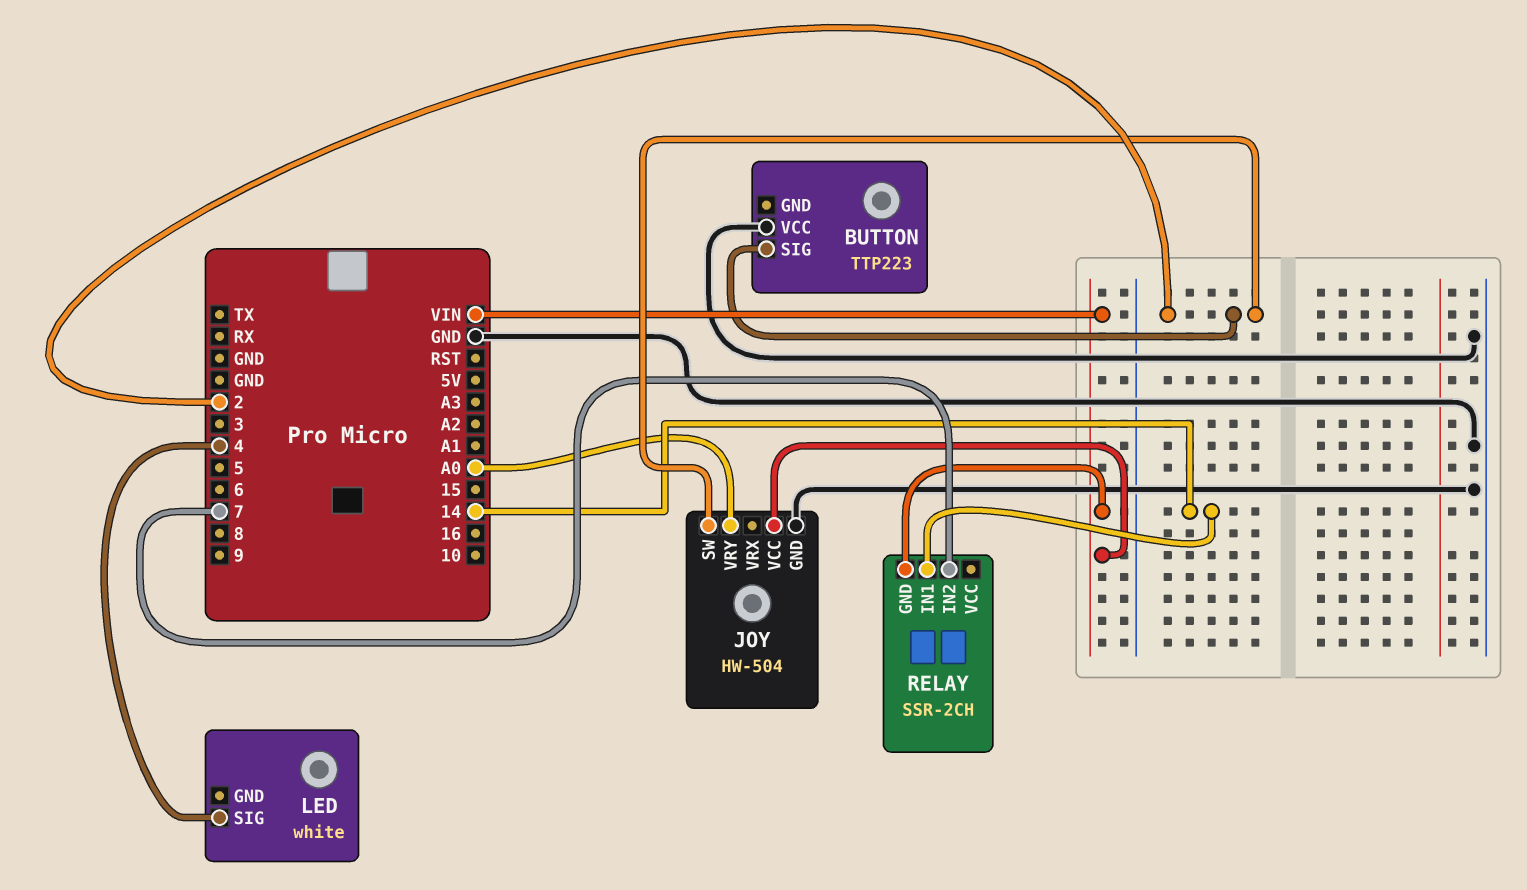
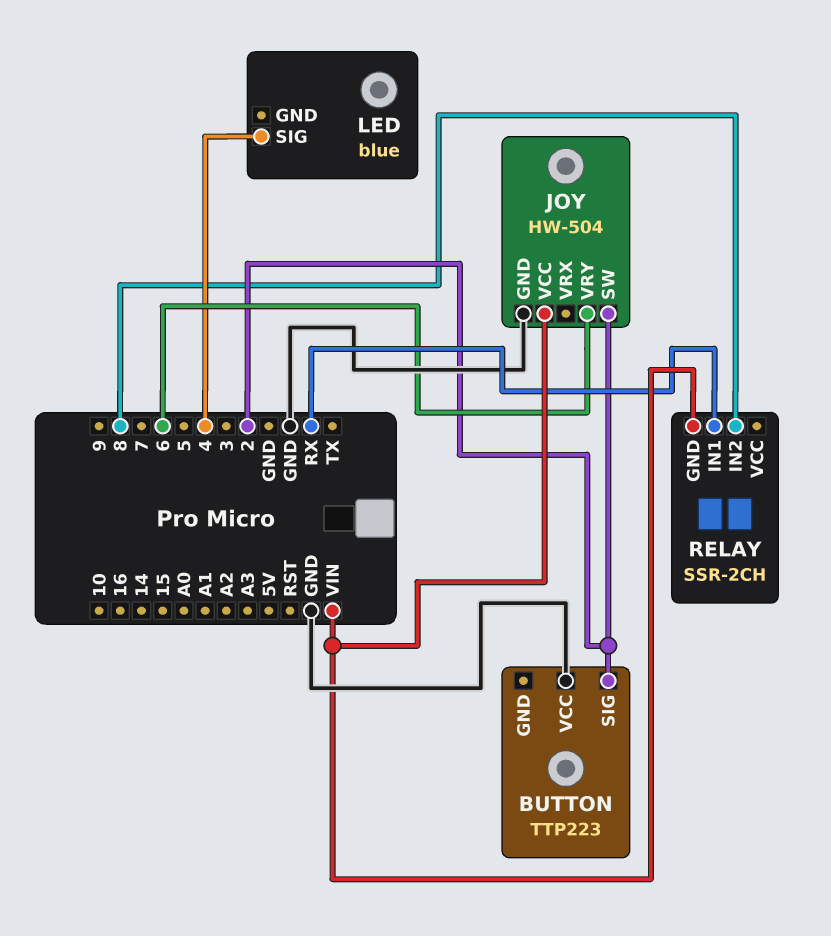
JOY pin VRY: A0 -> 6
LED: white -> blue
RELAY pin IN1: 14 -> RX
RELAY pin IN2: 7 -> 8

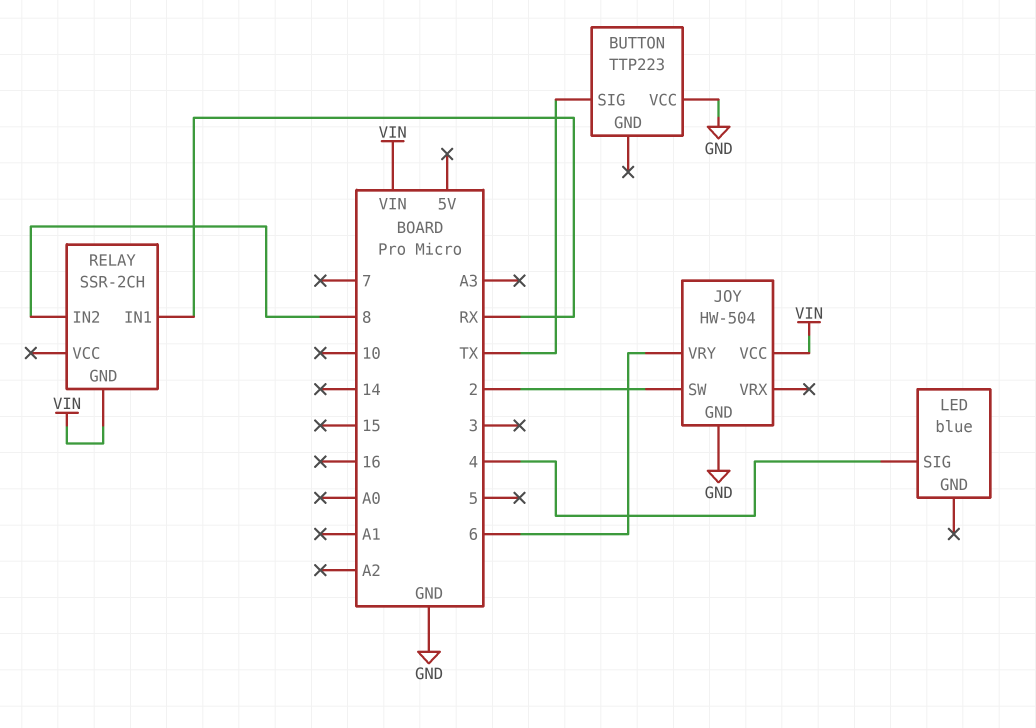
BUTTON pin SIG: 2 -> TX

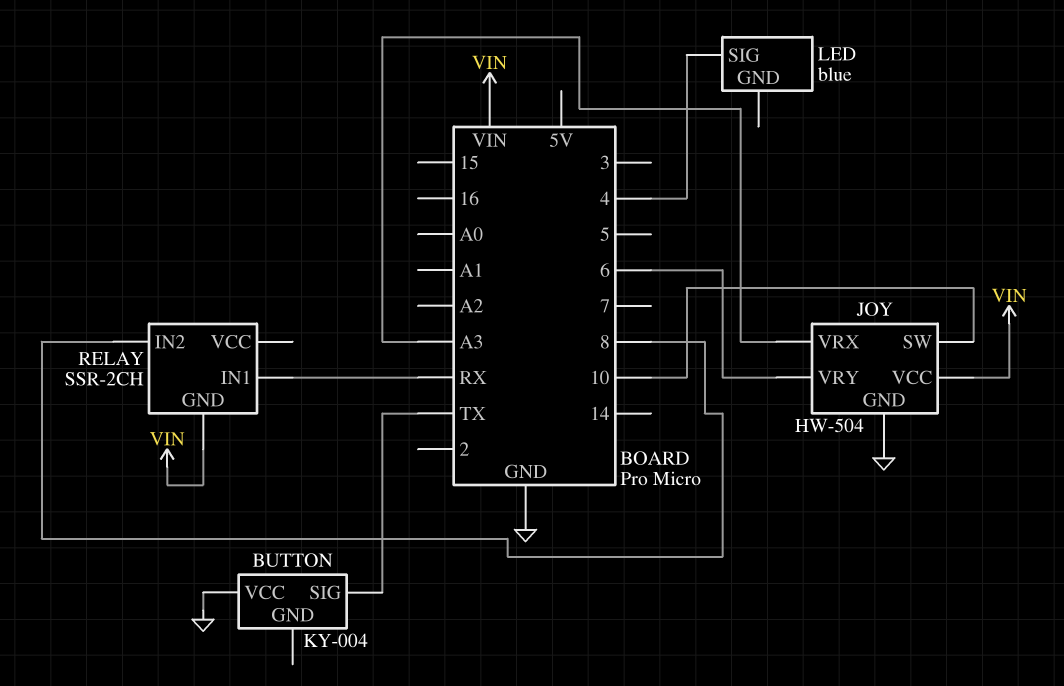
BUTTON: TTP223 -> KY-004
JOY pin SW: 2 -> 10
JOY pin VRX: none -> A3

